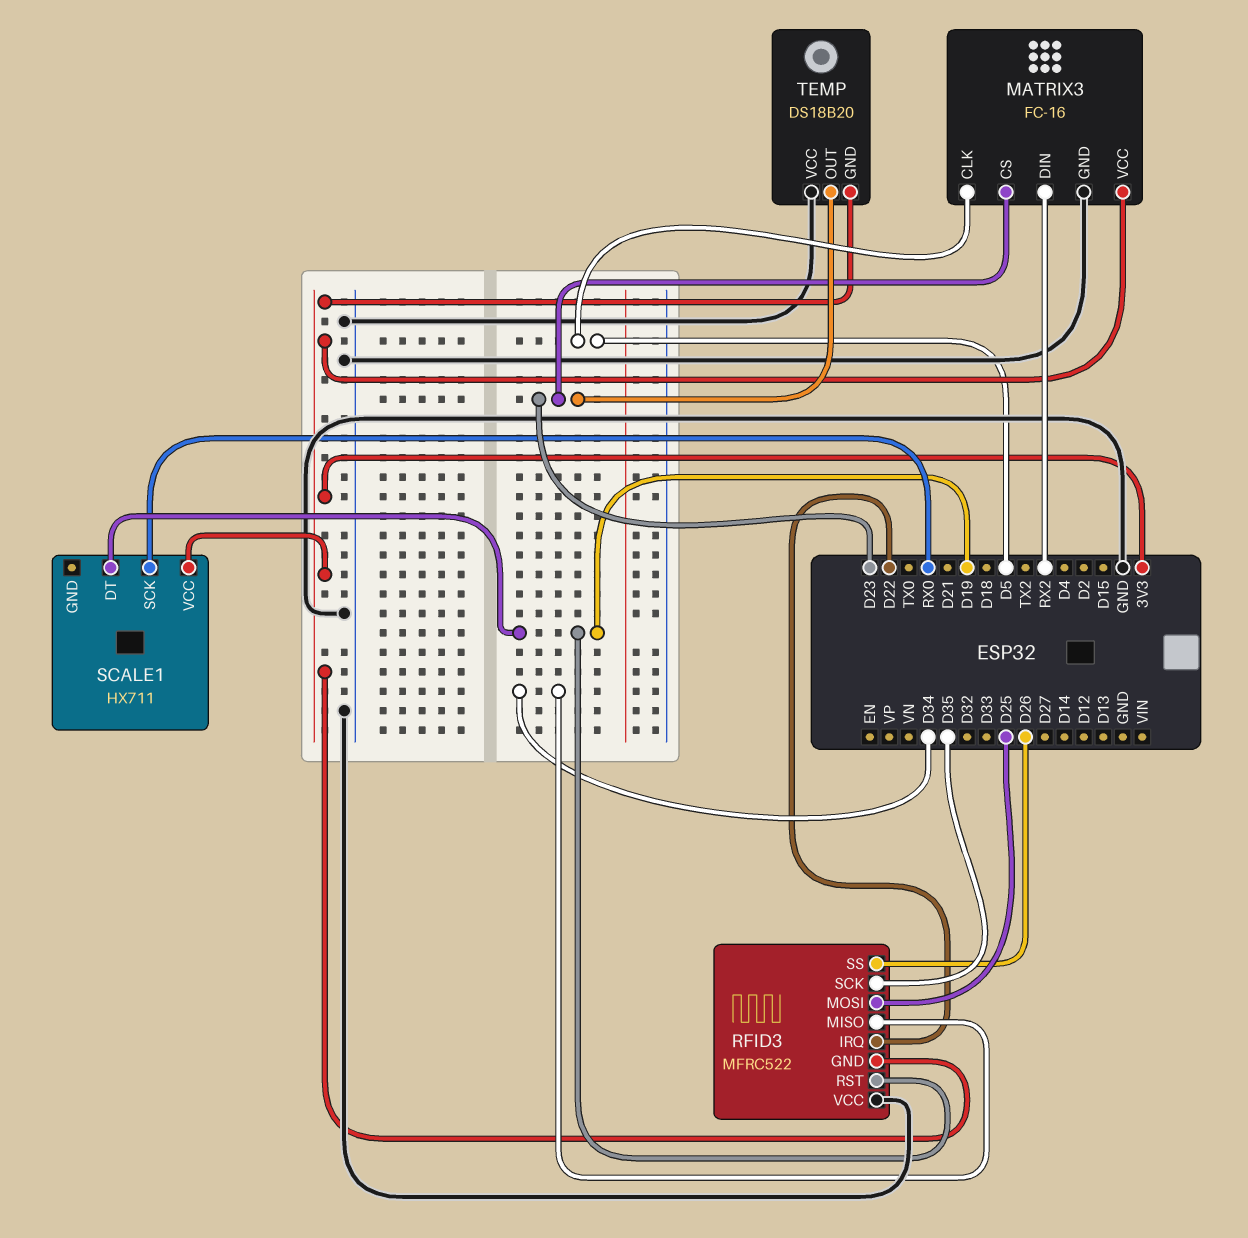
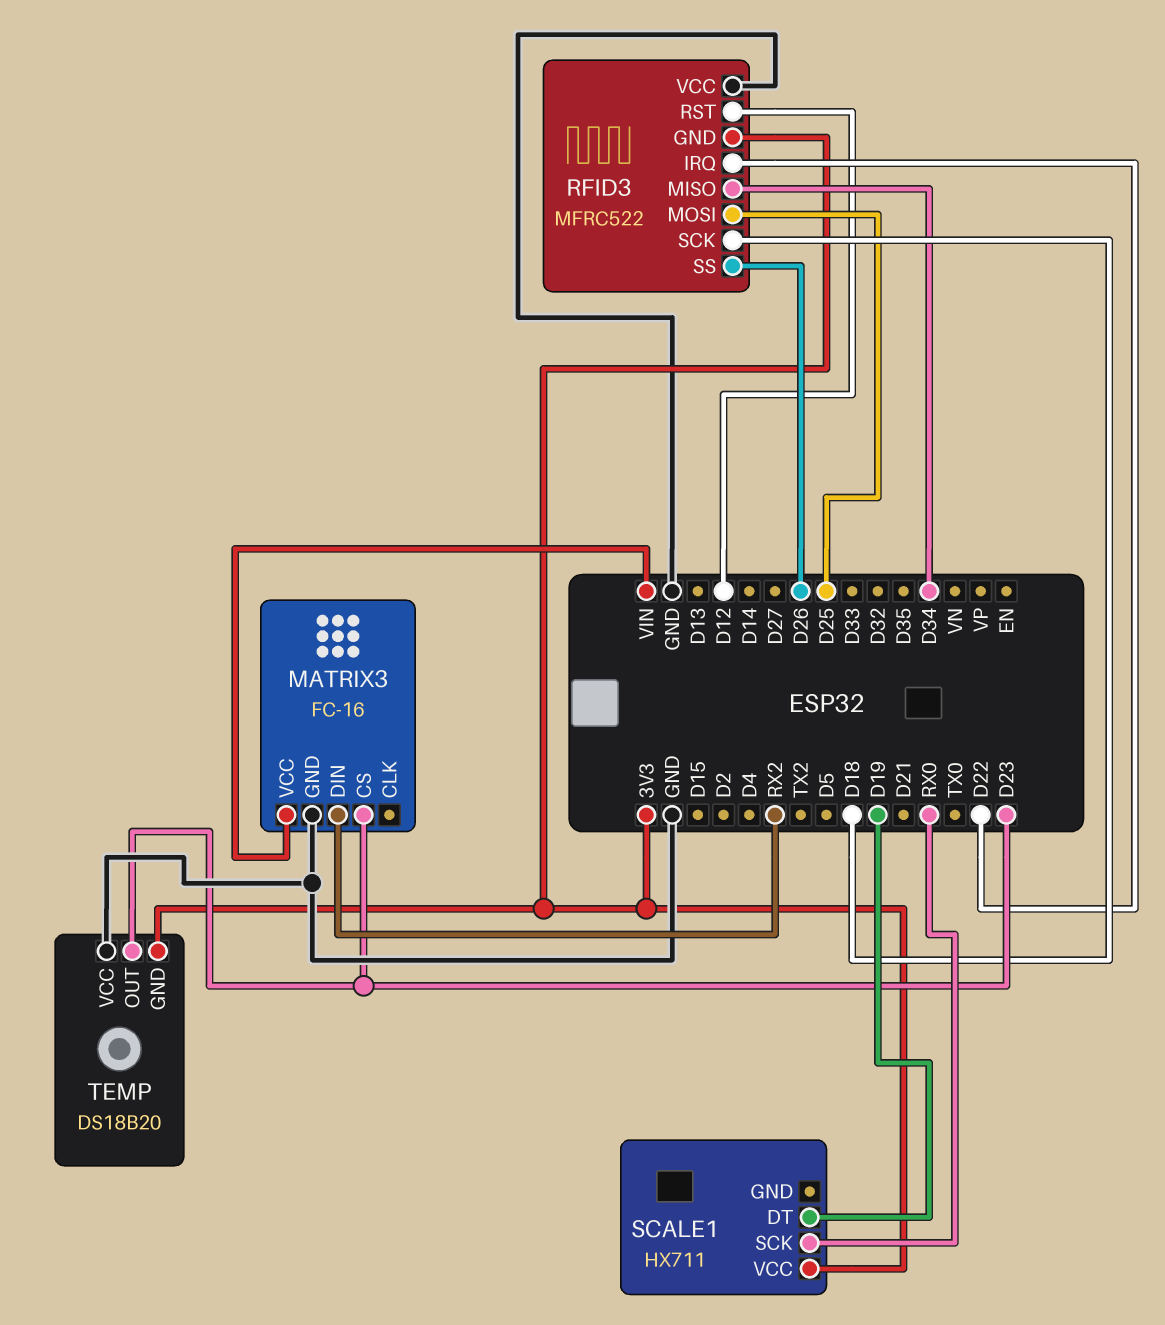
MATRIX3 pin CLK: D5 -> none
MATRIX3 pin VCC: 3V3 -> VIN
RFID3 pin RST: D19 -> D12
RFID3 pin SCK: D35 -> D18

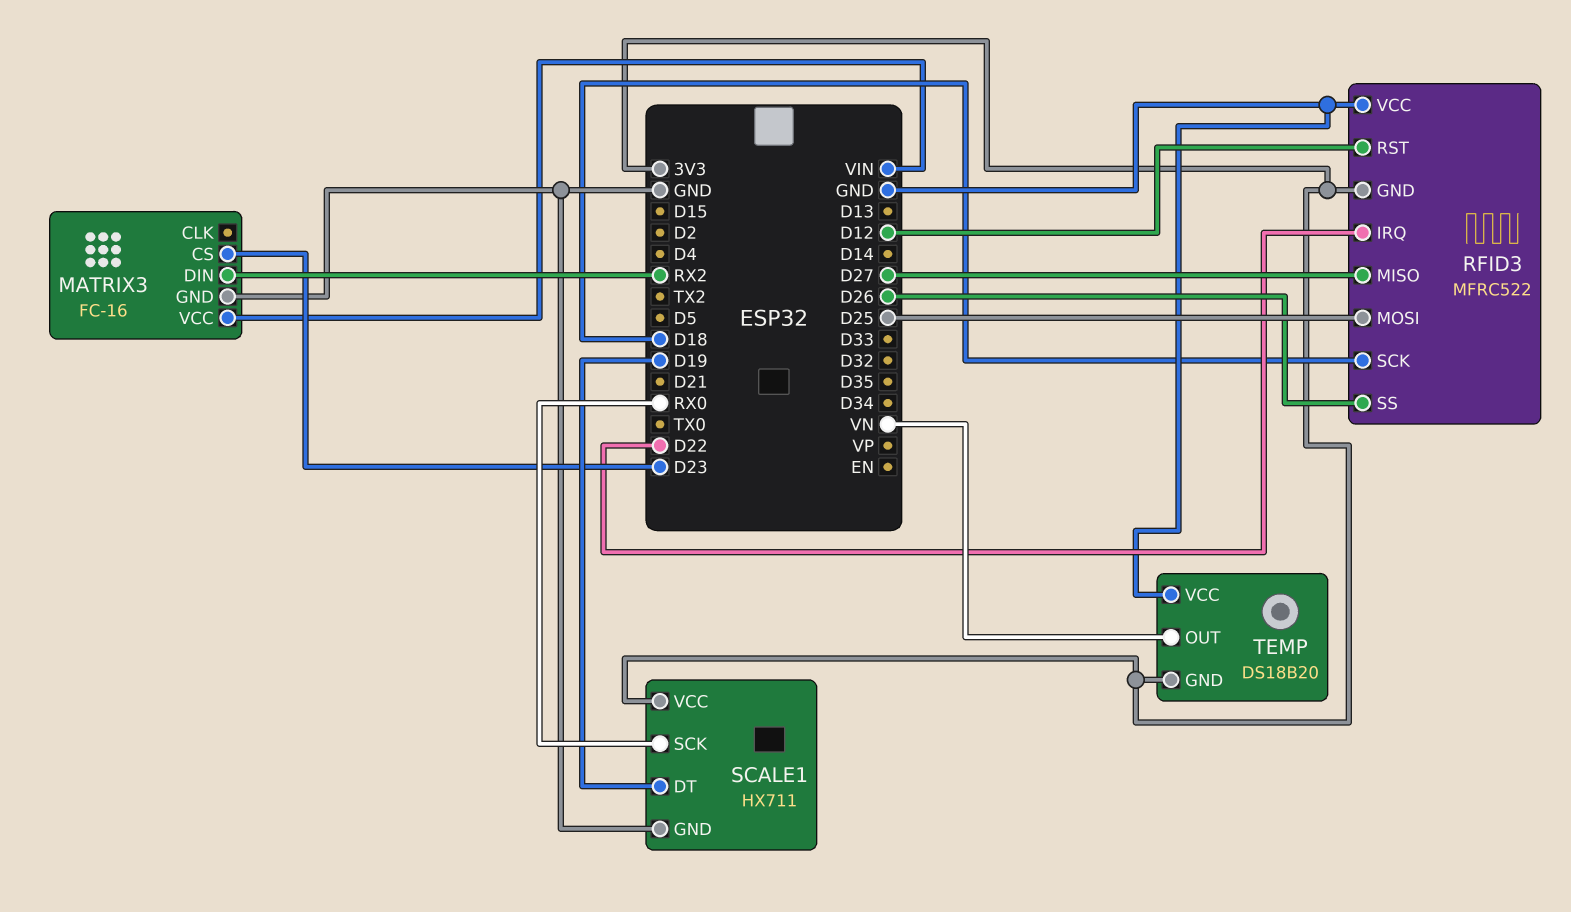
RFID3 pin MISO: D34 -> D27
SCALE1 pin GND: none -> GND
TEMP pin OUT: D23 -> VN

